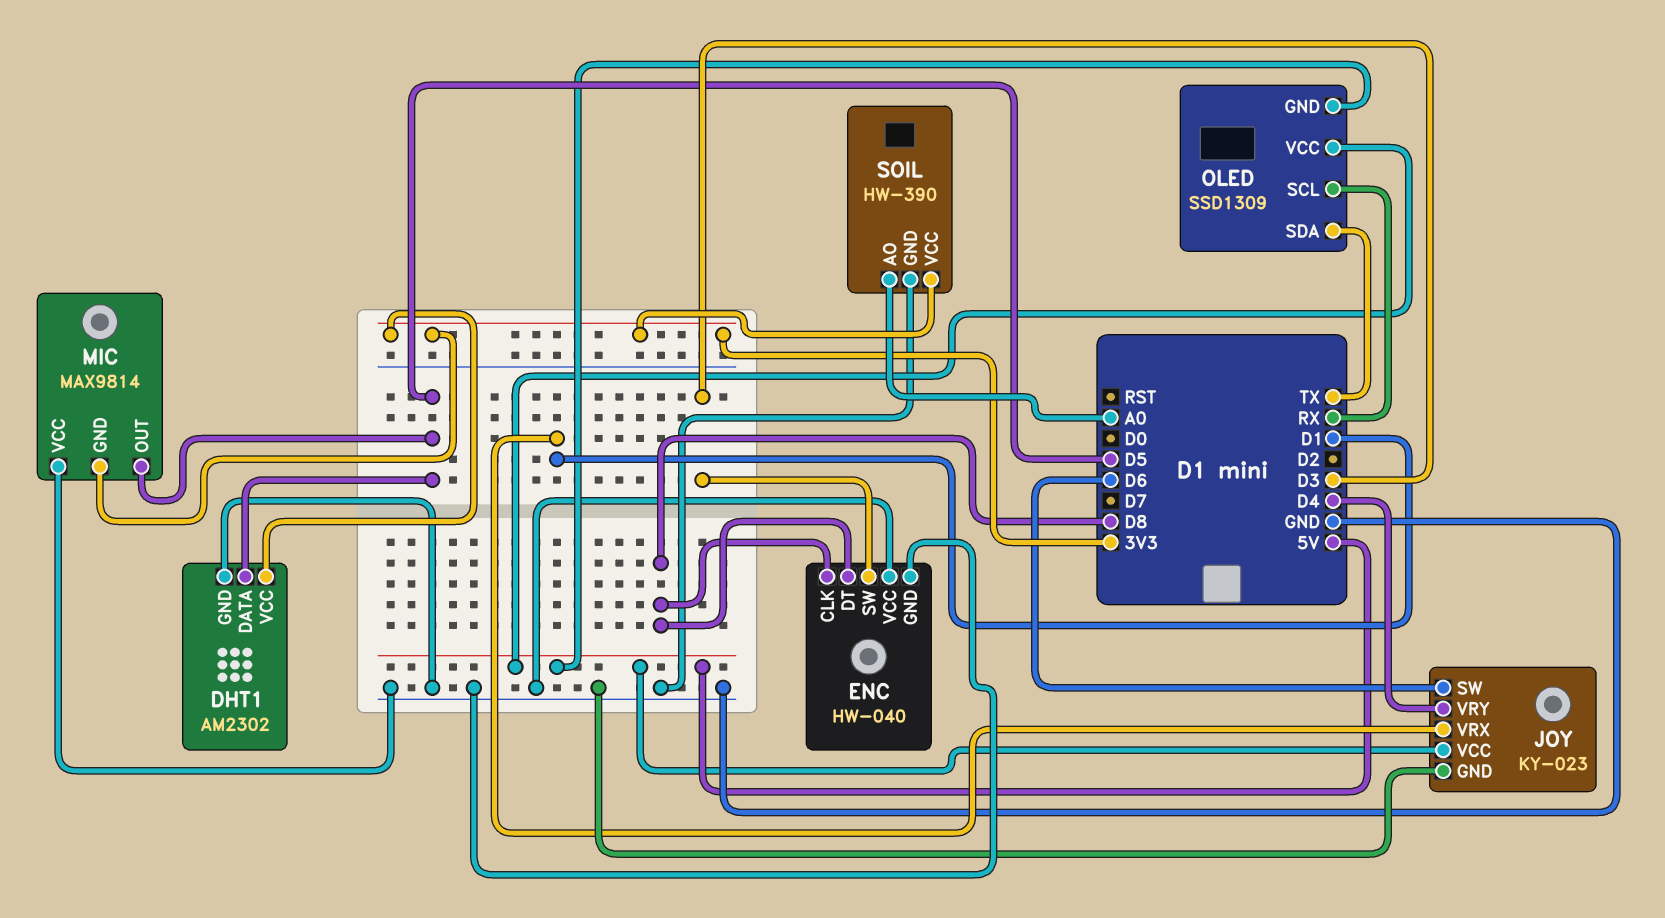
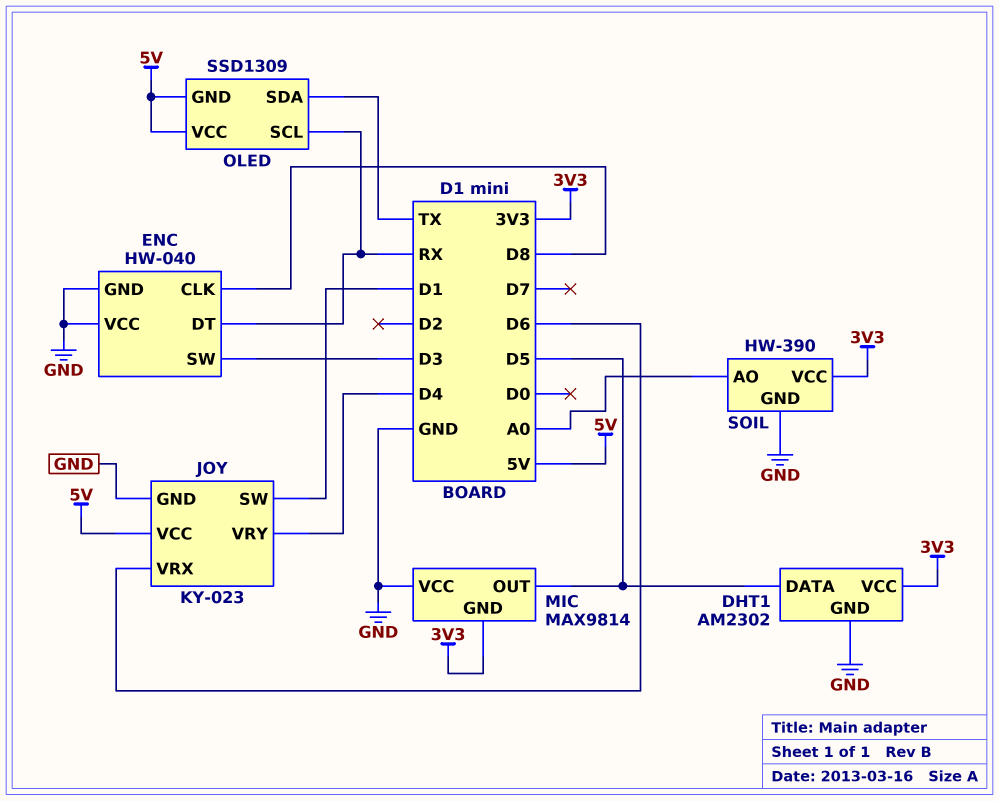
ENC pin DT: D8 -> RX
JOY pin SW: D6 -> D1
JOY pin VRX: D1 -> D6

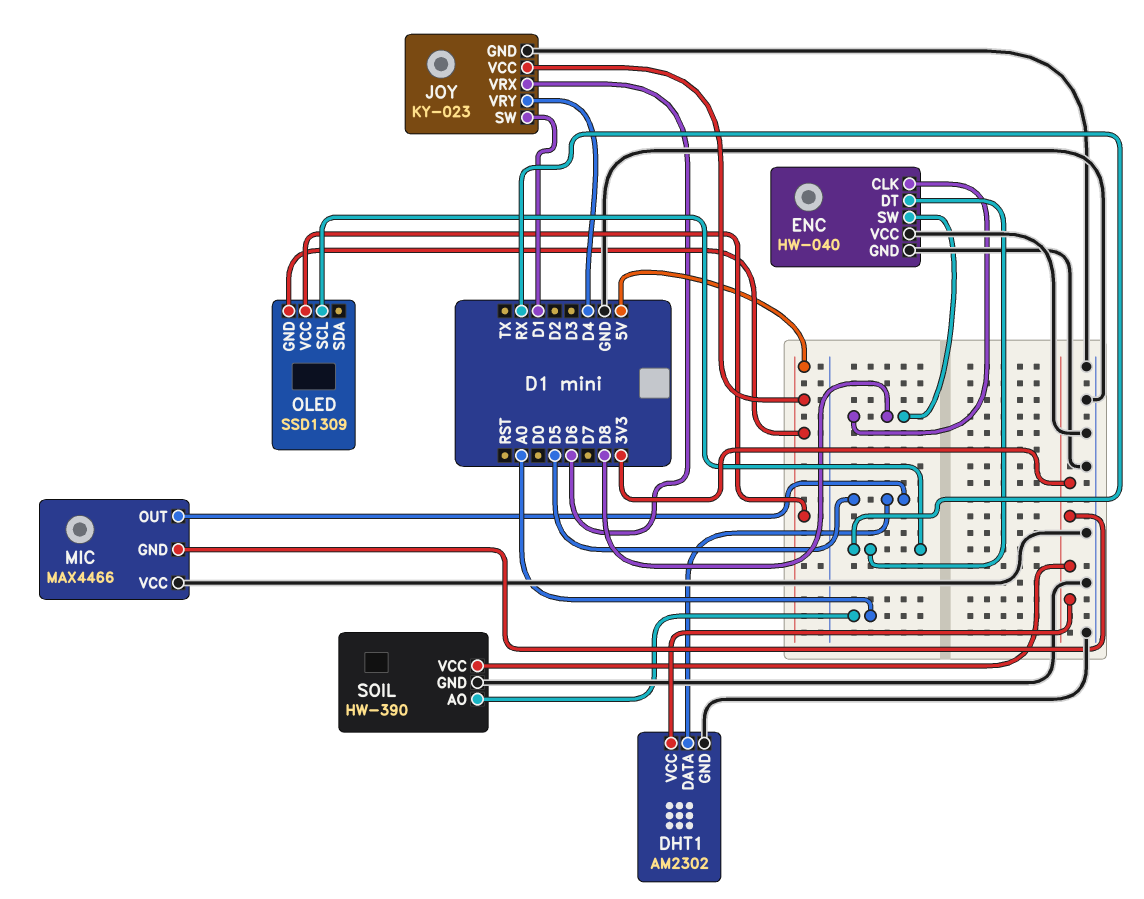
ENC pin SW: D3 -> D8
MIC: MAX9814 -> MAX4466
OLED pin SDA: TX -> none

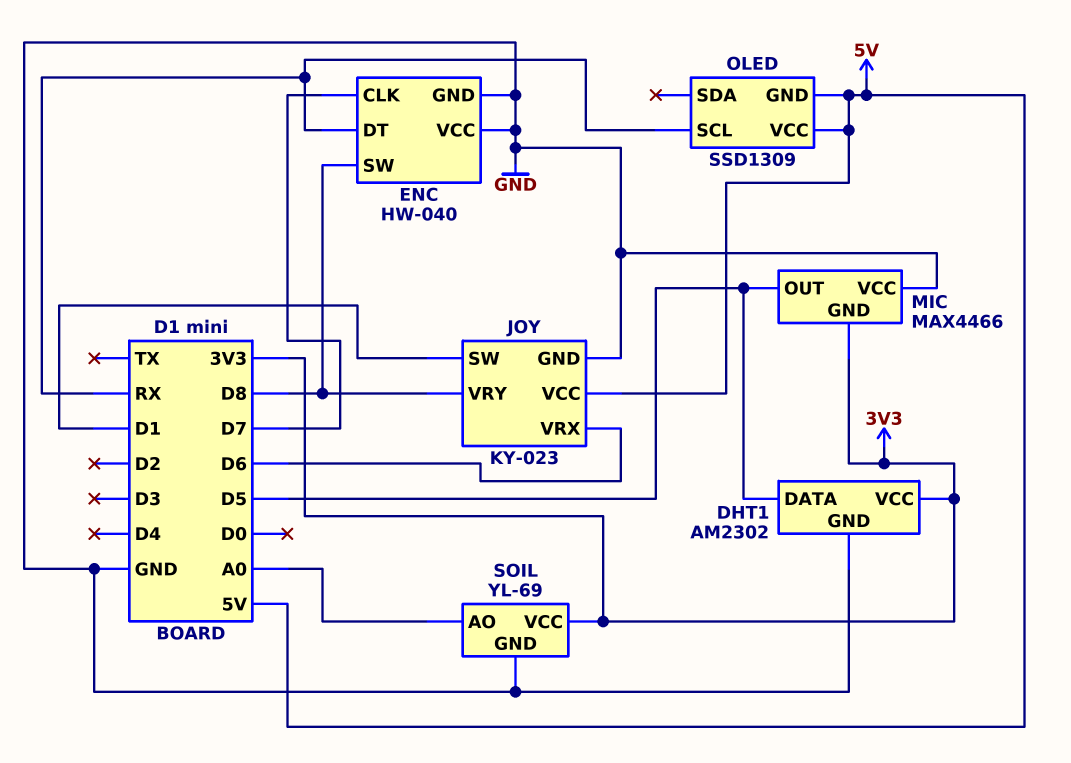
ENC pin CLK: D8 -> D7
JOY pin VRY: D4 -> D8
SOIL: HW-390 -> YL-69

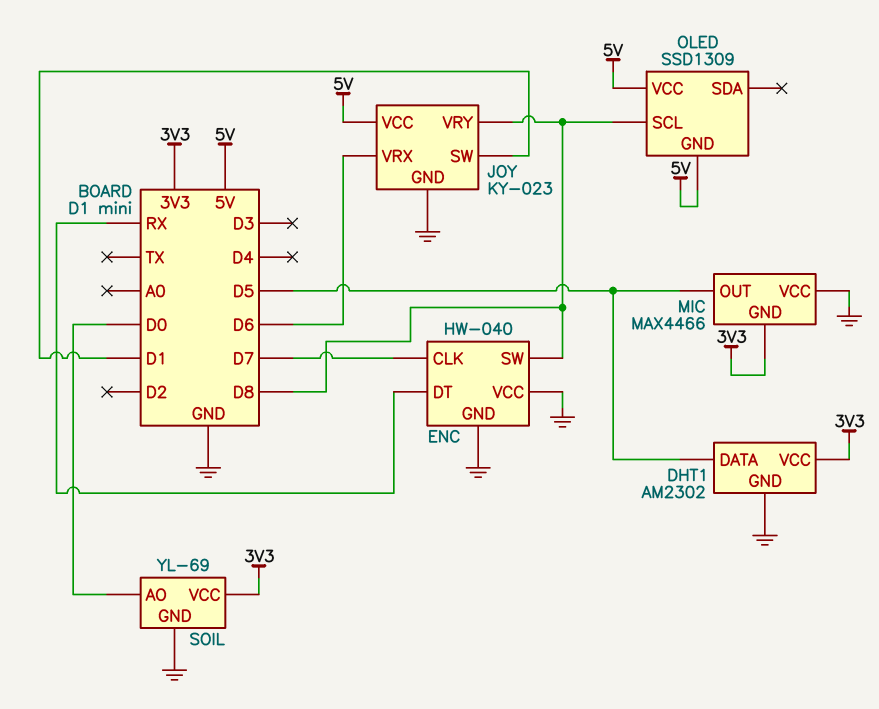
OLED pin SCL: RX -> D8
SOIL pin AO: A0 -> D0

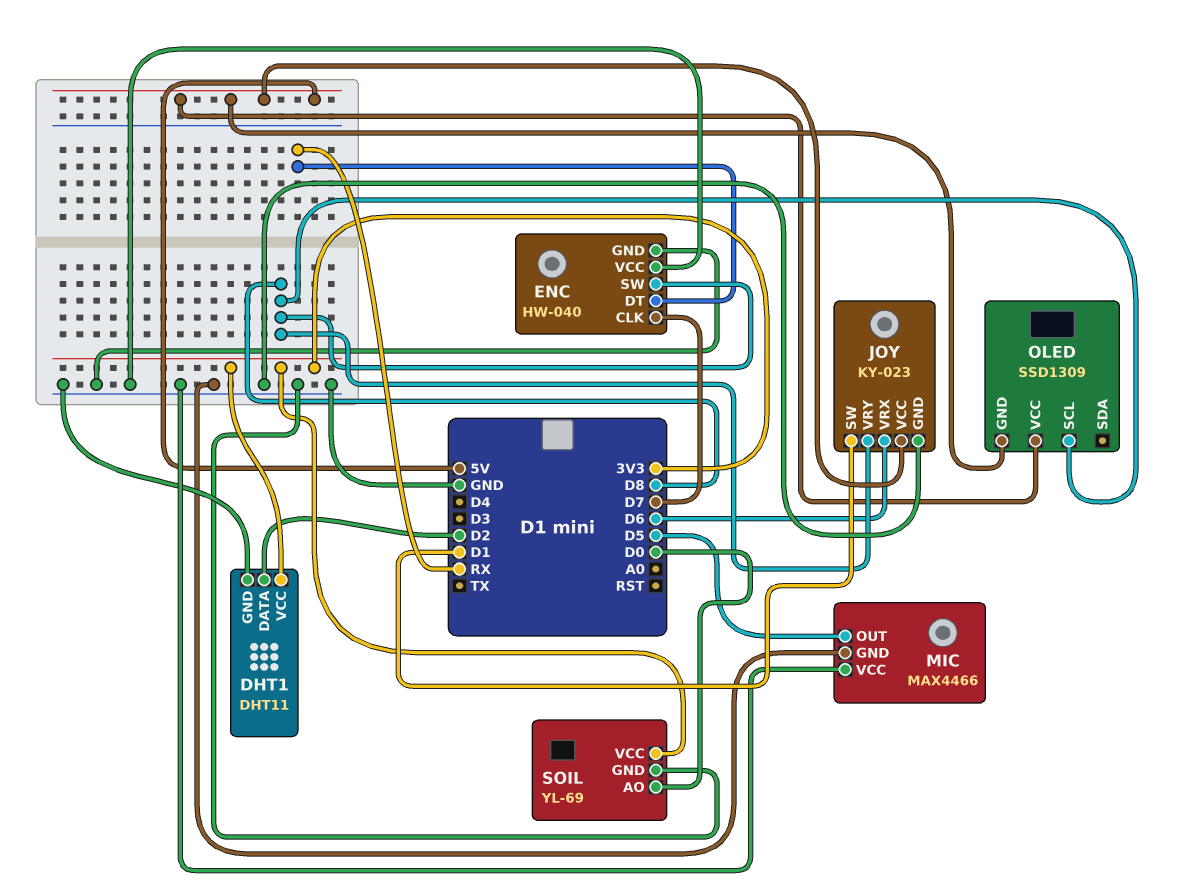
DHT1: AM2302 -> DHT11
DHT1 pin DATA: D5 -> D2
MIC pin GND: 3V3 -> GND

